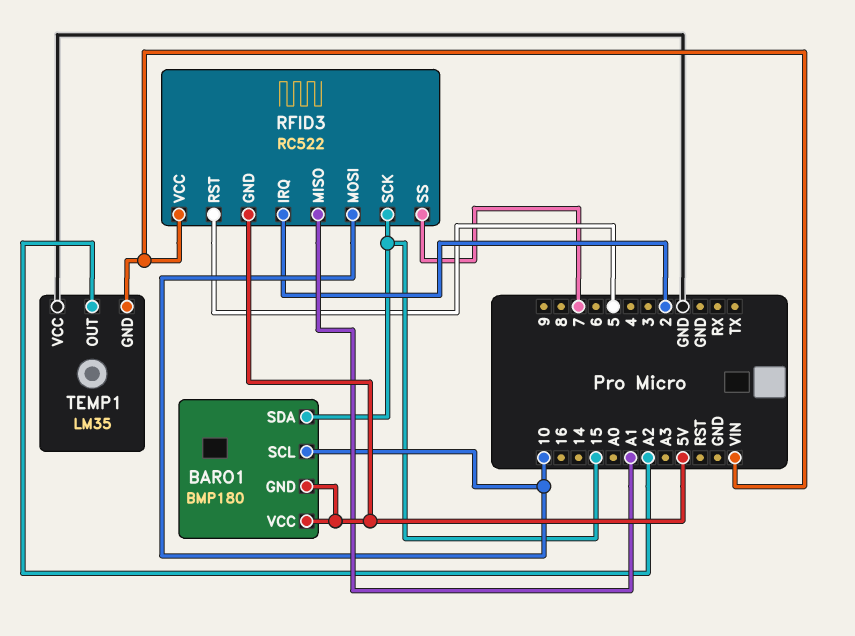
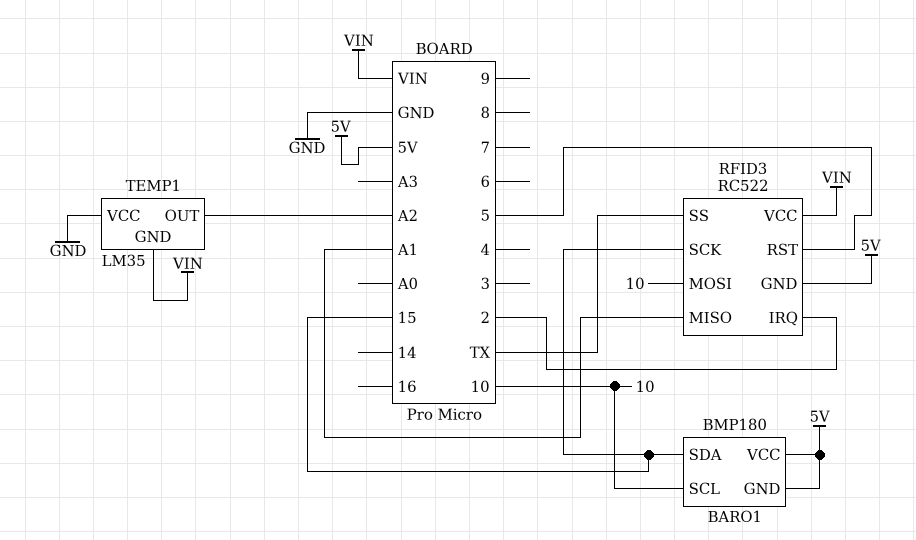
RFID3 pin SS: 7 -> TX

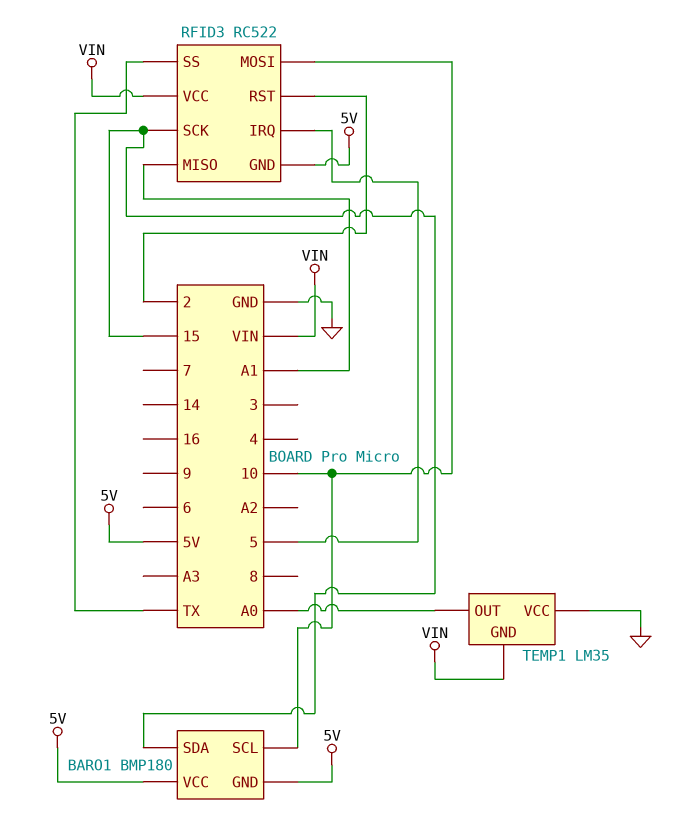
RFID3 pin IRQ: 2 -> 5
RFID3 pin RST: 5 -> 2
TEMP1 pin OUT: A2 -> A0

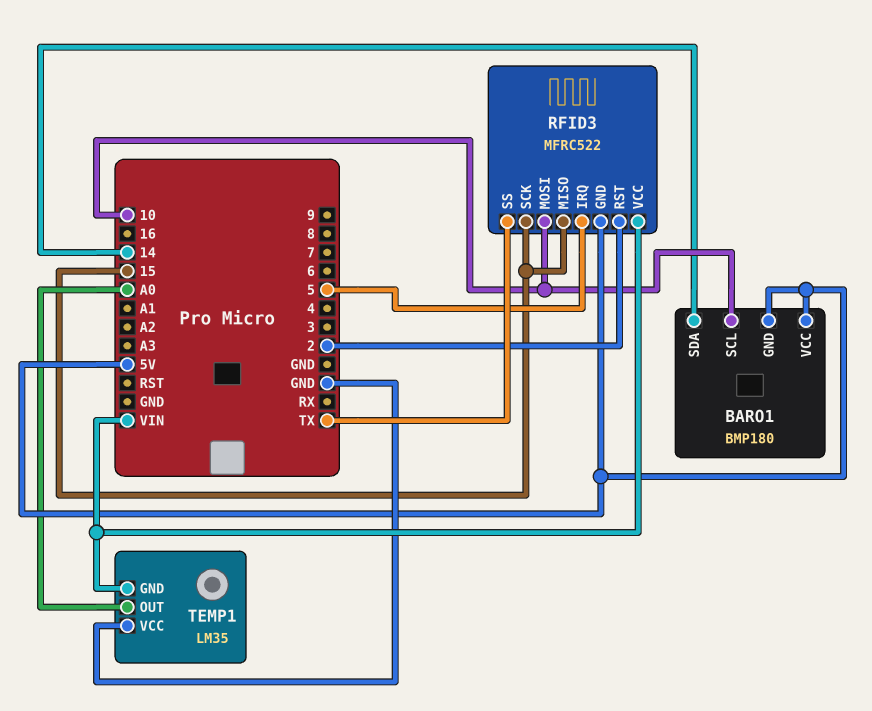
BARO1 pin SDA: 15 -> 14
RFID3: RC522 -> MFRC522
RFID3 pin MISO: A1 -> 15

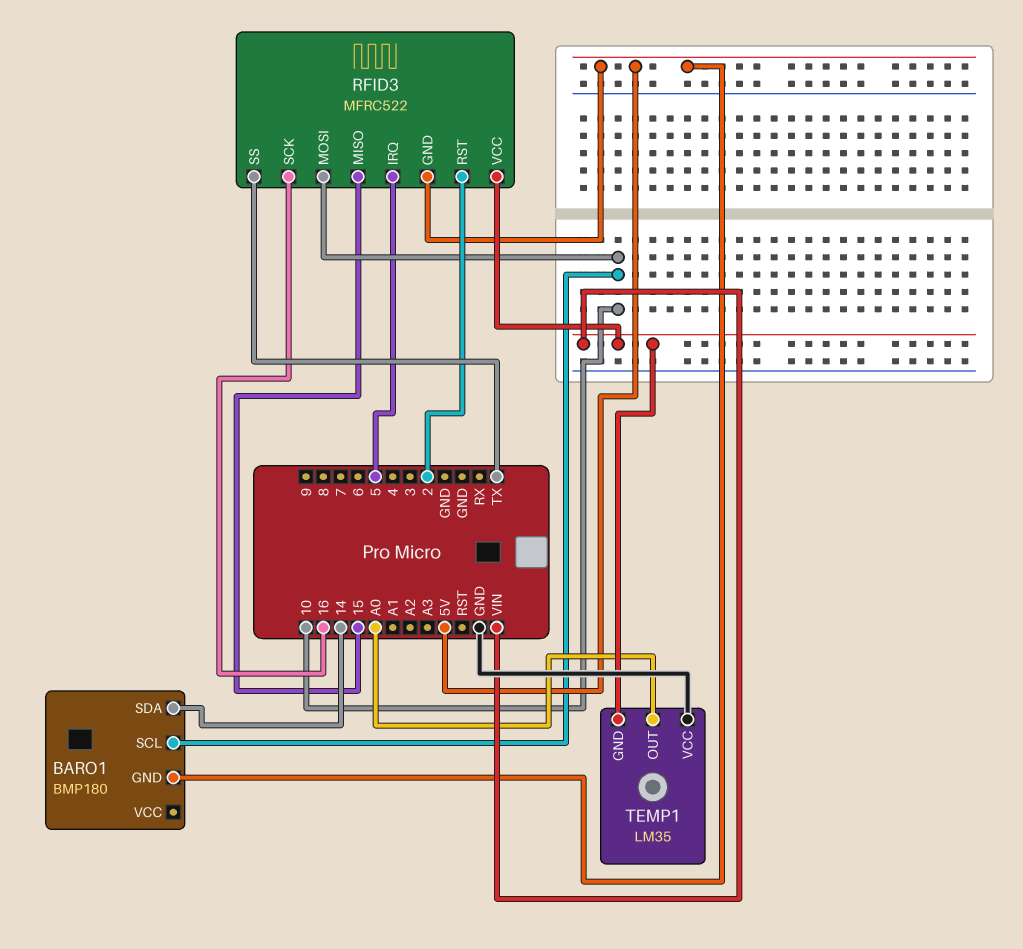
BARO1 pin VCC: 5V -> none
RFID3 pin SCK: 15 -> 16

